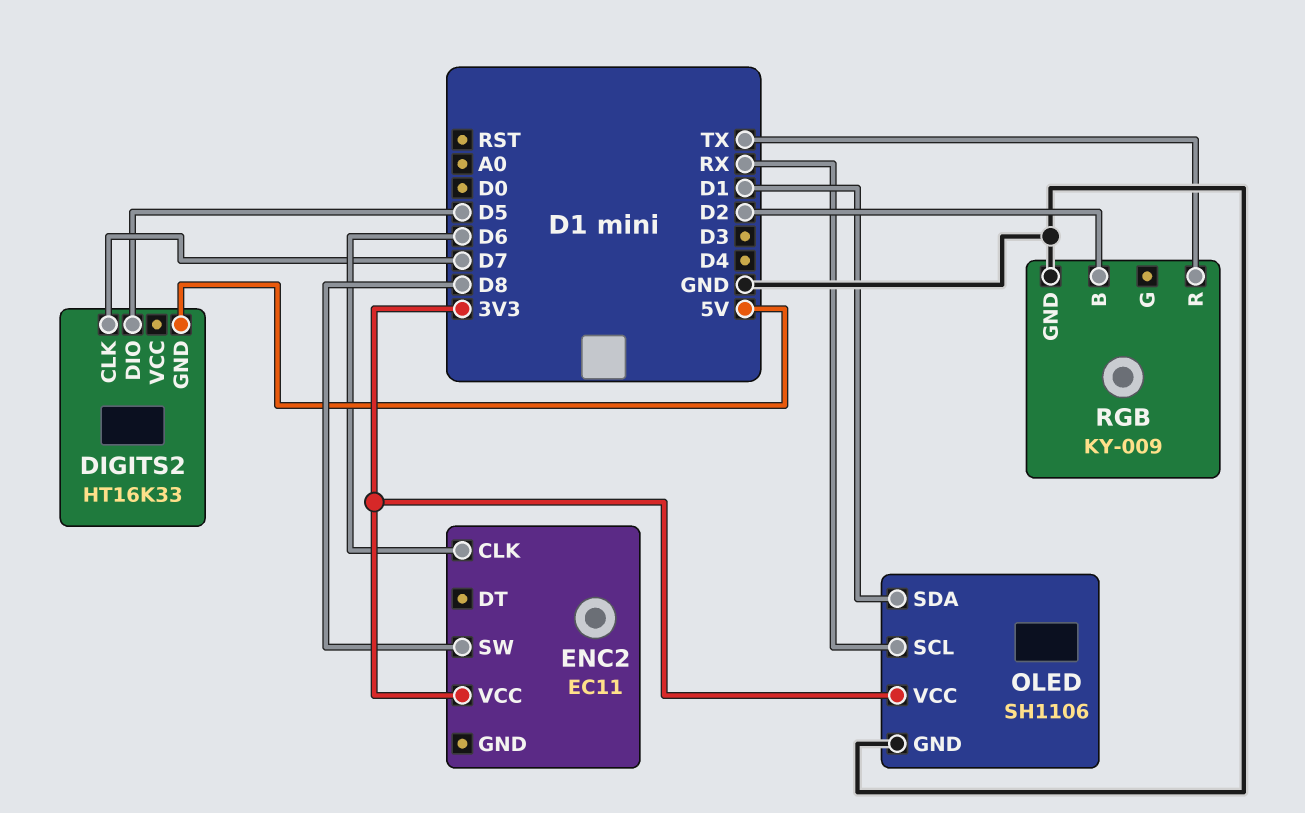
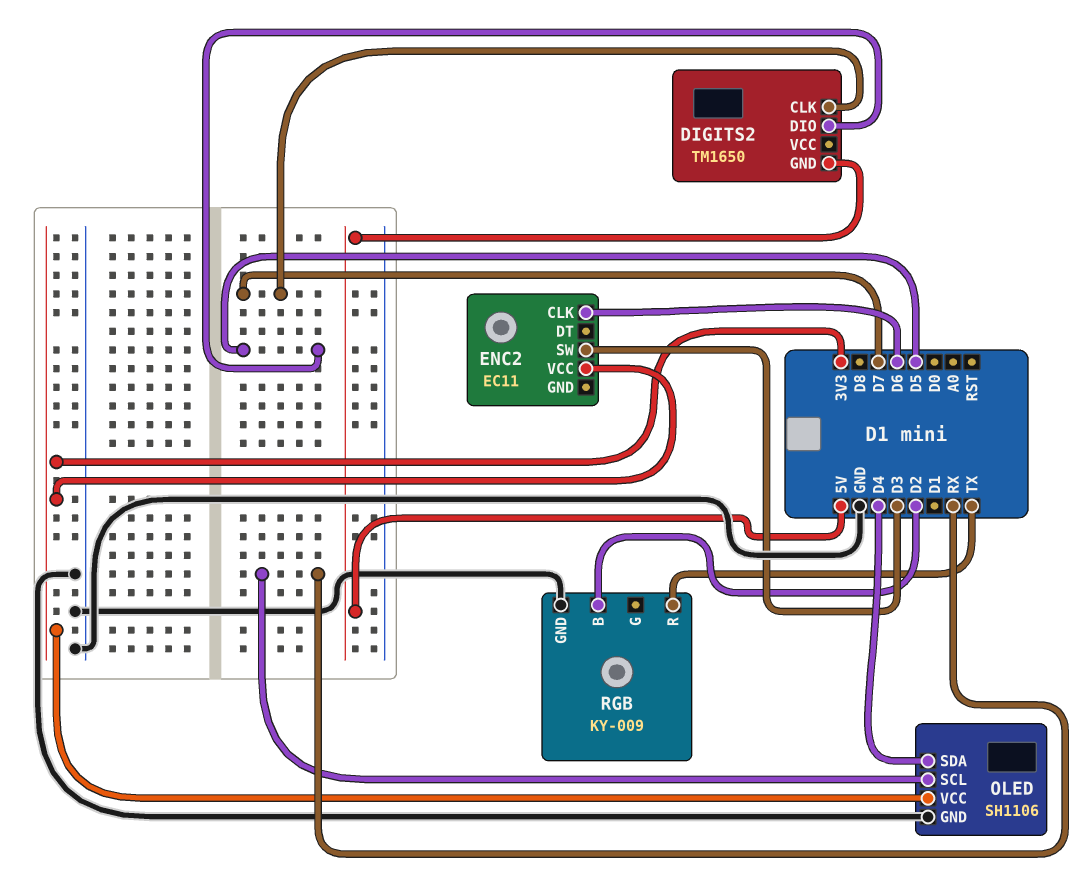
DIGITS2: HT16K33 -> TM1650
ENC2 pin SW: D8 -> D3
OLED pin SDA: D1 -> D4

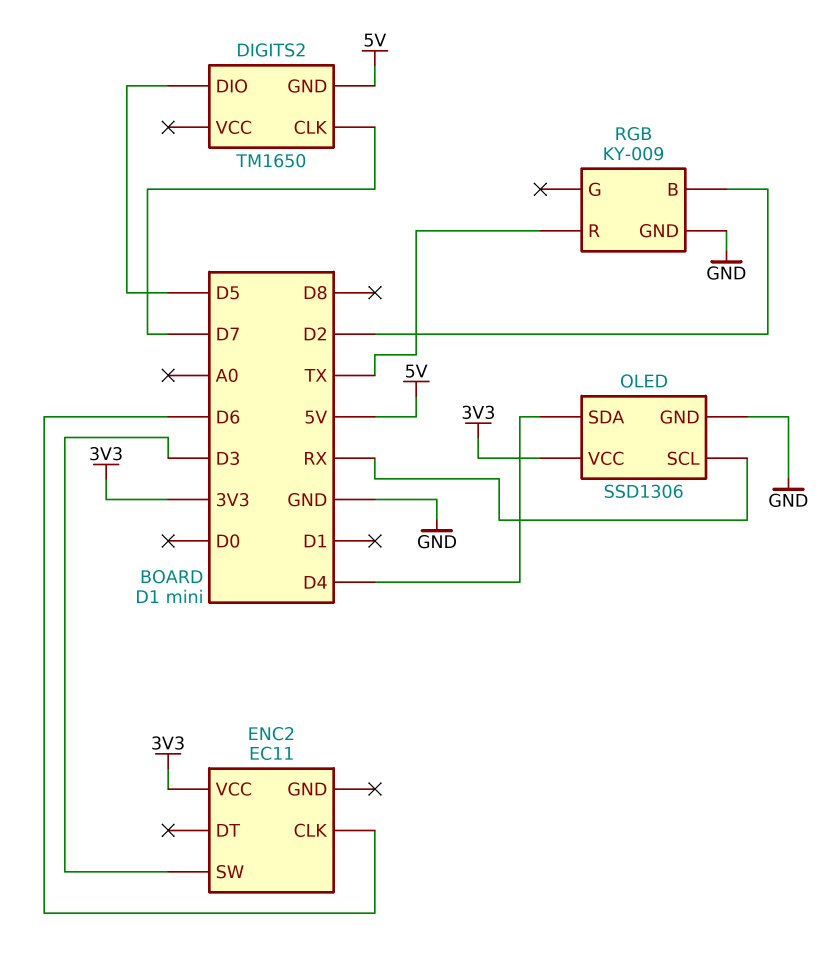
OLED: SH1106 -> SSD1306

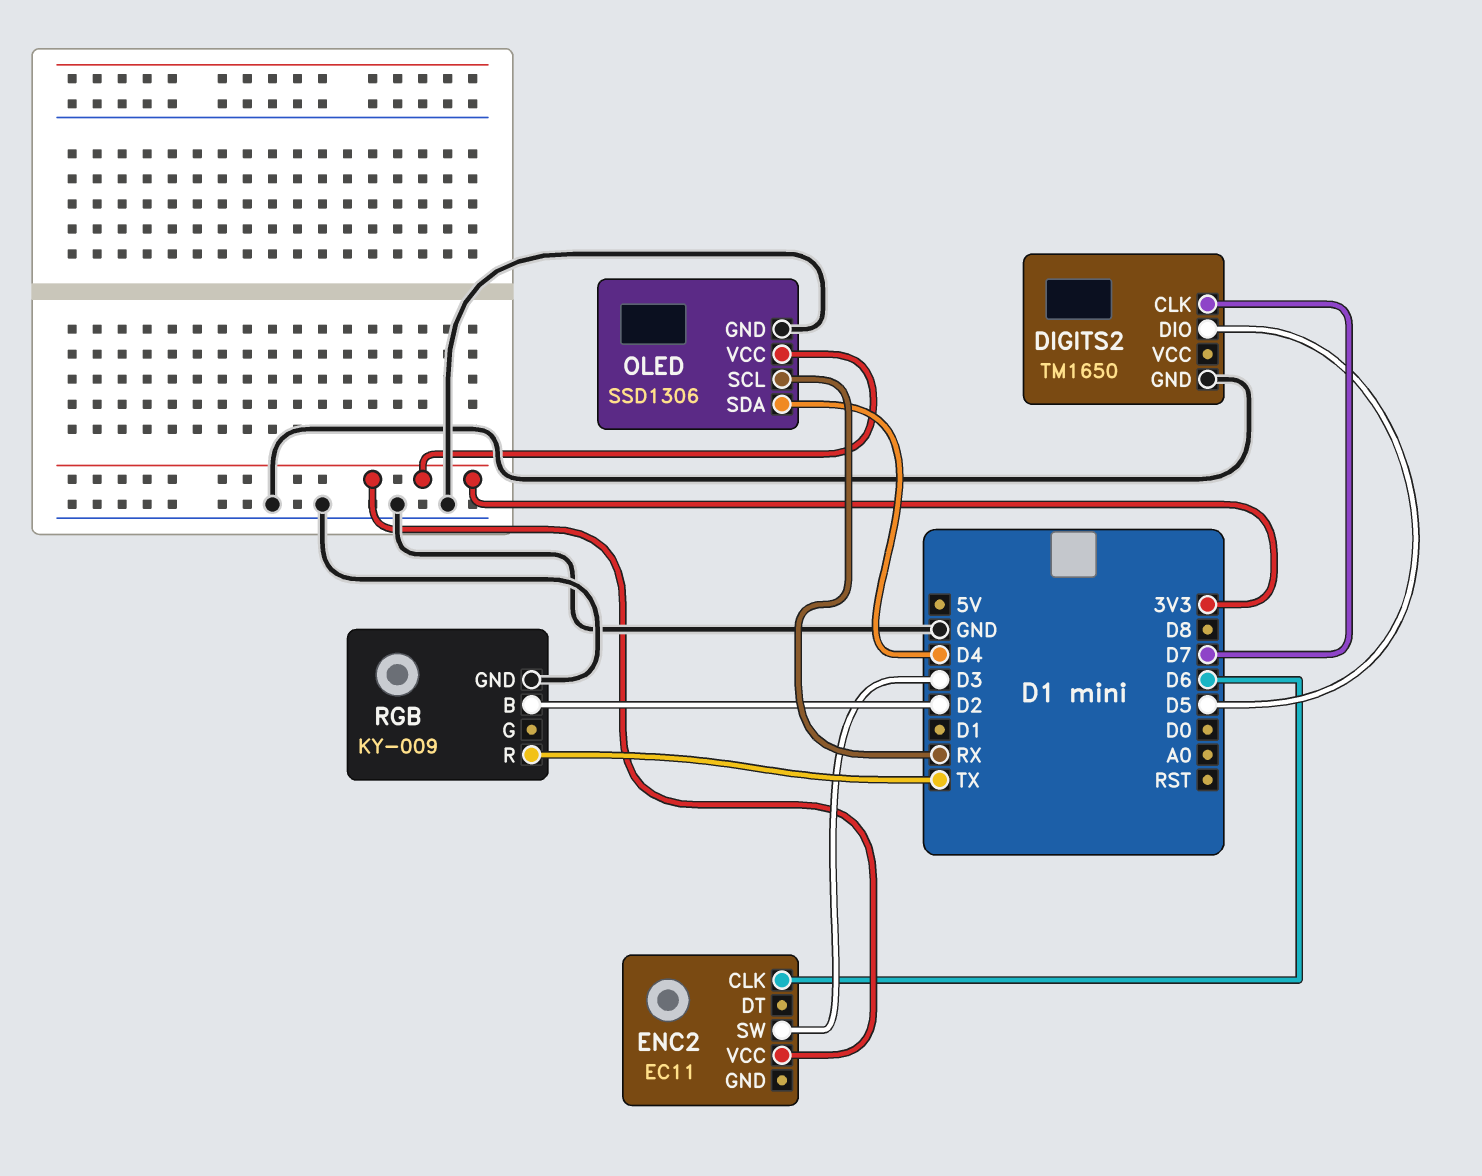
DIGITS2 pin GND: 5V -> GND

